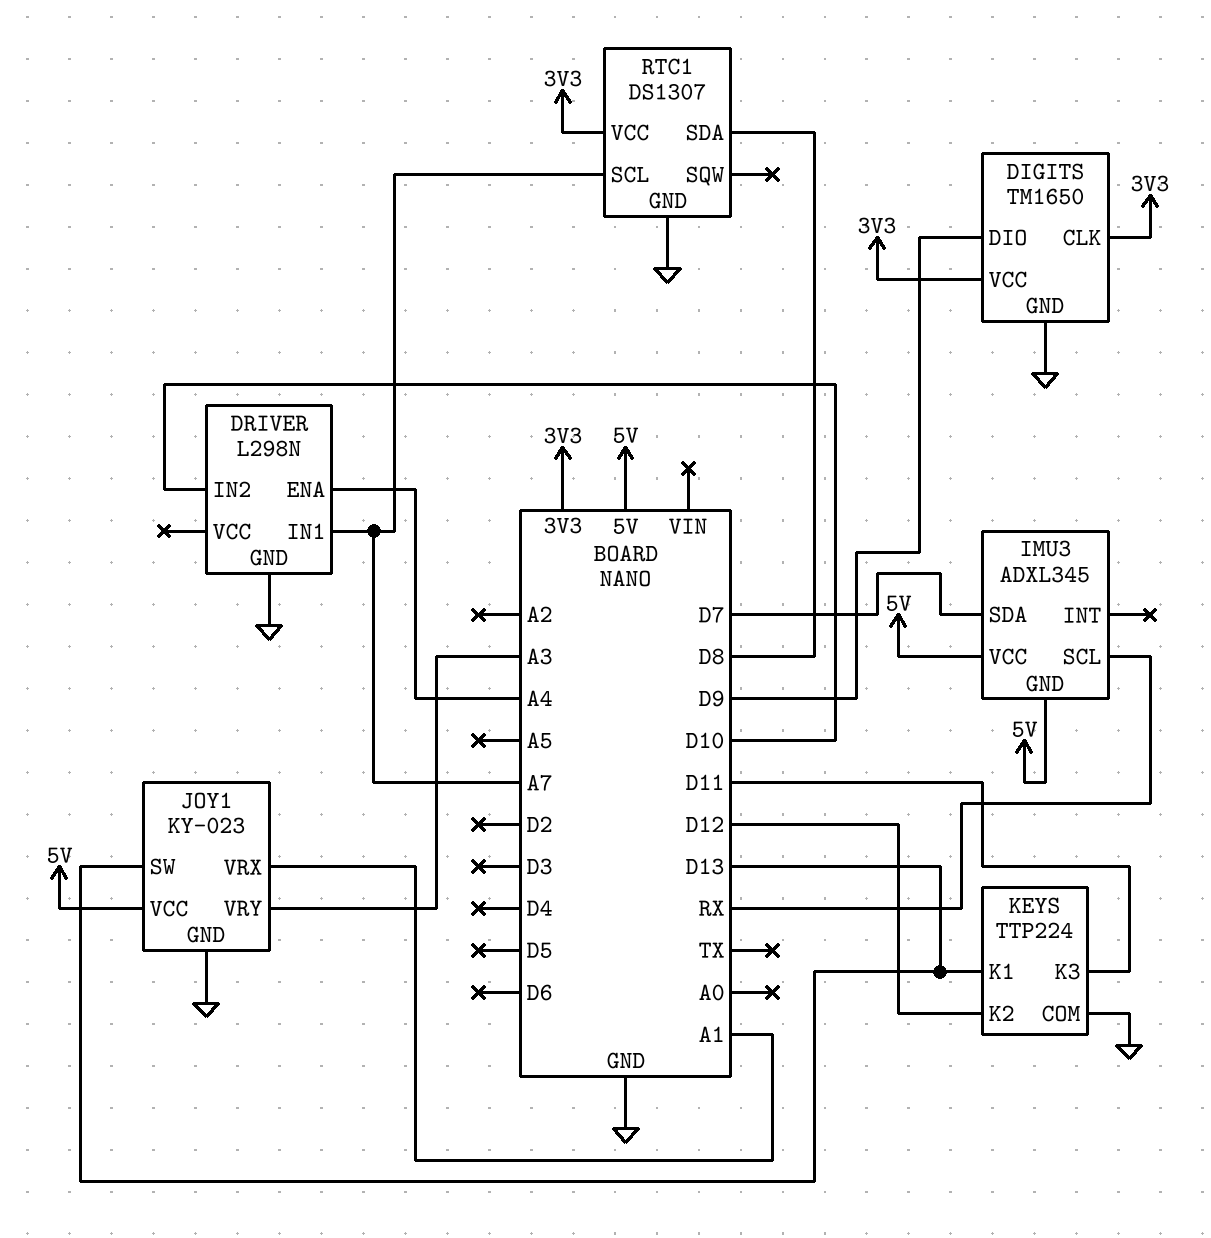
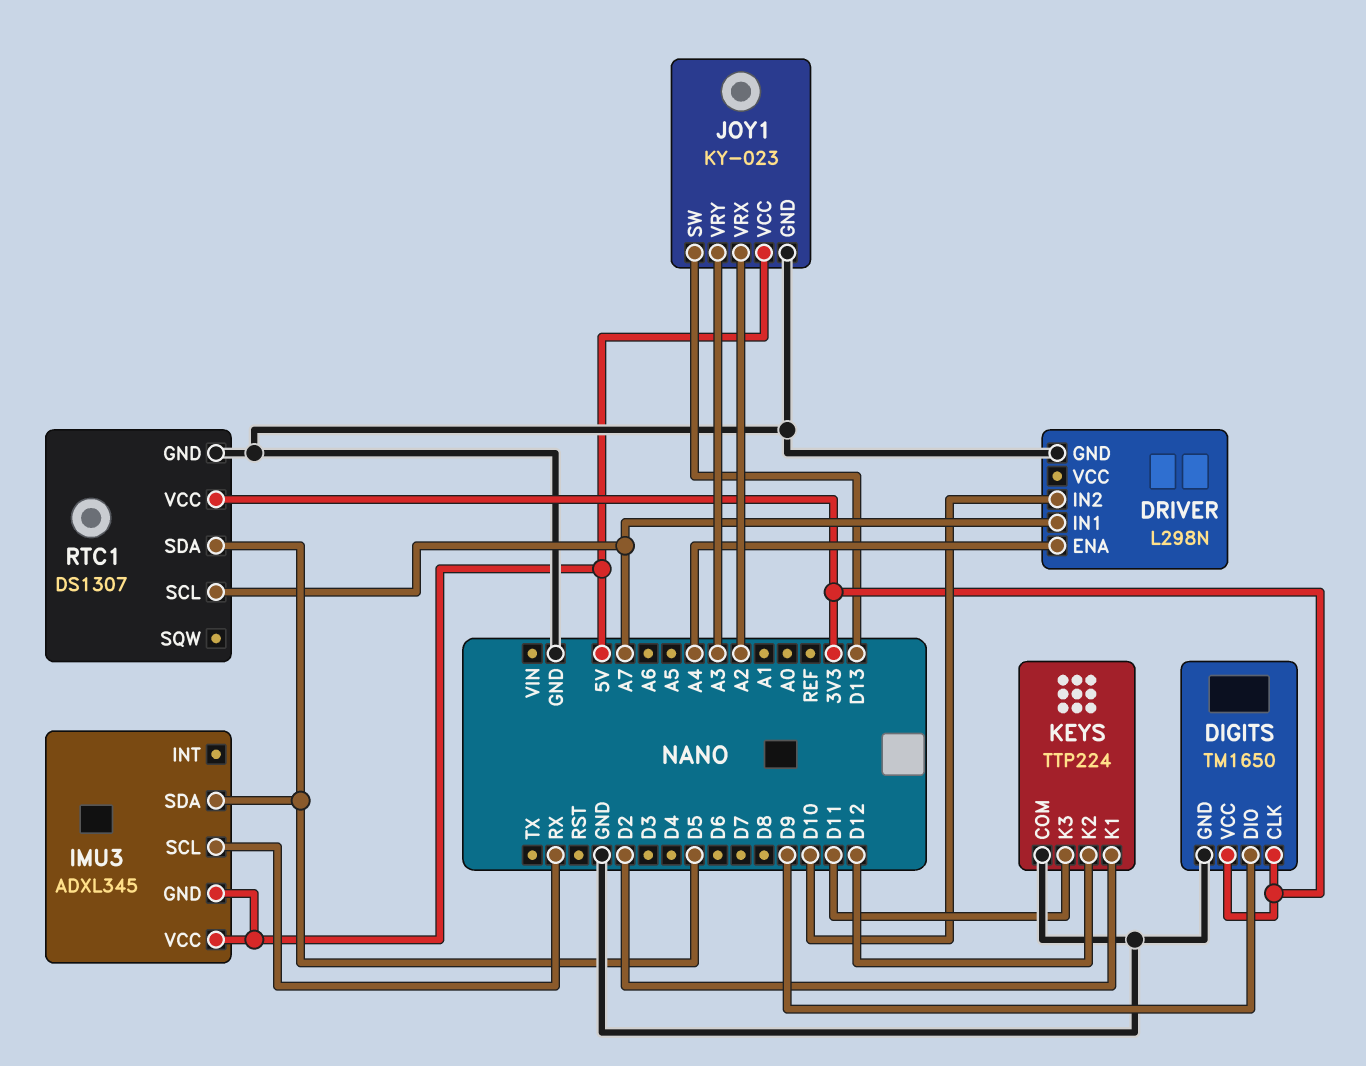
IMU3 pin SDA: D7 -> D5
JOY1 pin VRX: A1 -> A2
KEYS pin K1: D13 -> D2
RTC1 pin SDA: D8 -> D5

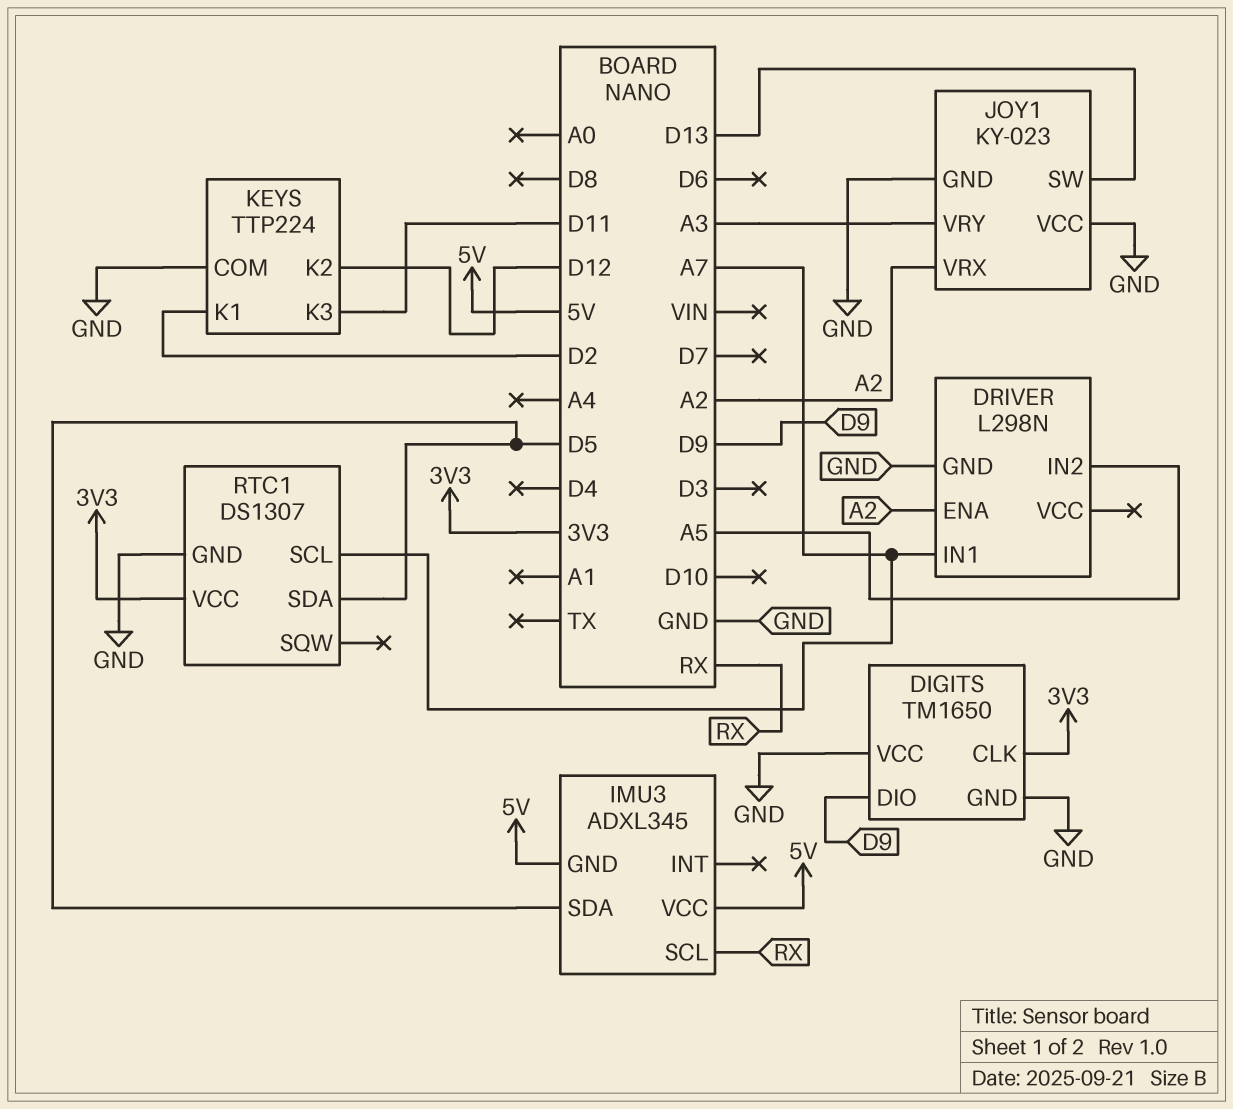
DIGITS pin VCC: 3V3 -> GND
DRIVER pin ENA: A4 -> A2
DRIVER pin IN2: D10 -> A5
JOY1 pin VCC: 5V -> GND

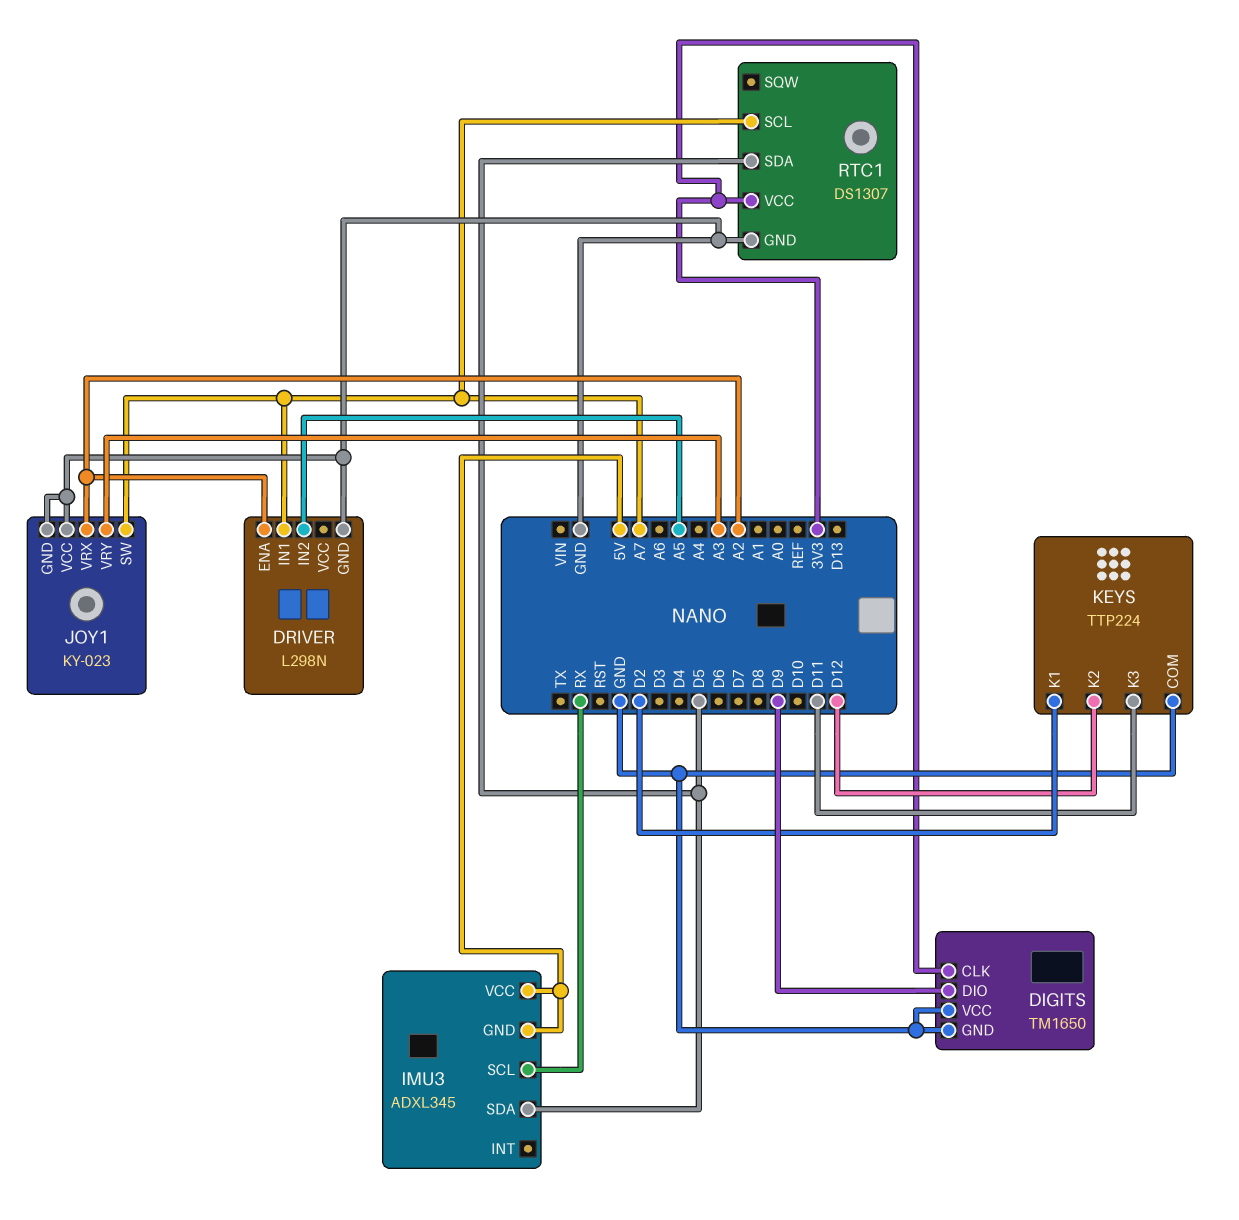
JOY1 pin SW: D13 -> A7

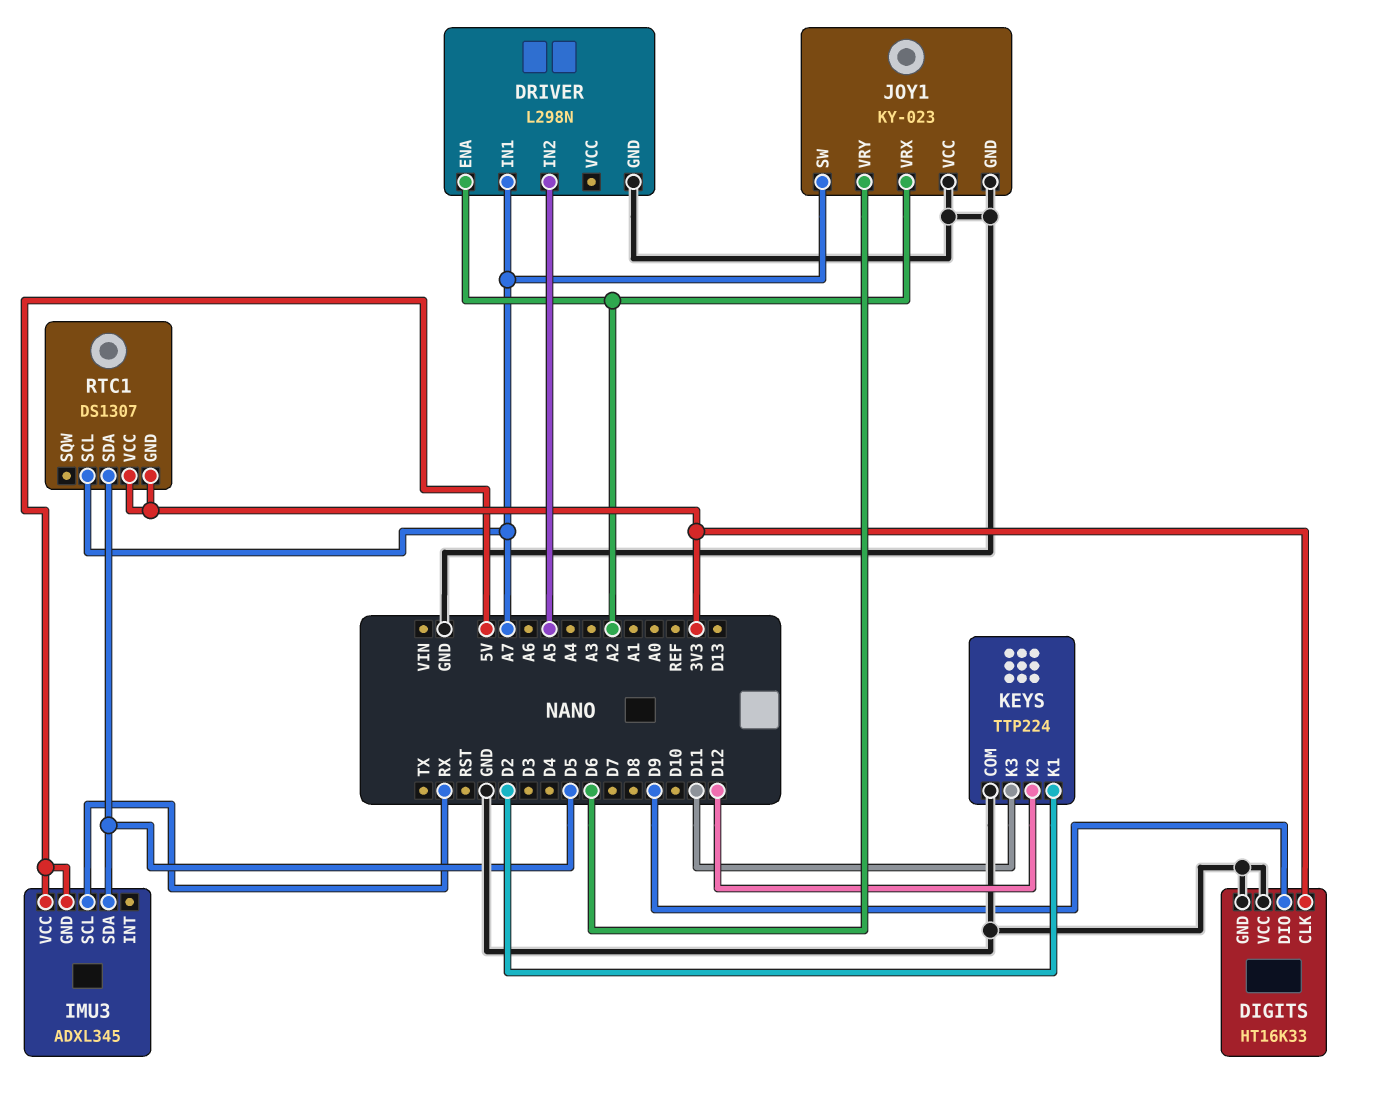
DIGITS: TM1650 -> HT16K33
JOY1 pin VRY: A3 -> D6
RTC1 pin GND: GND -> 3V3

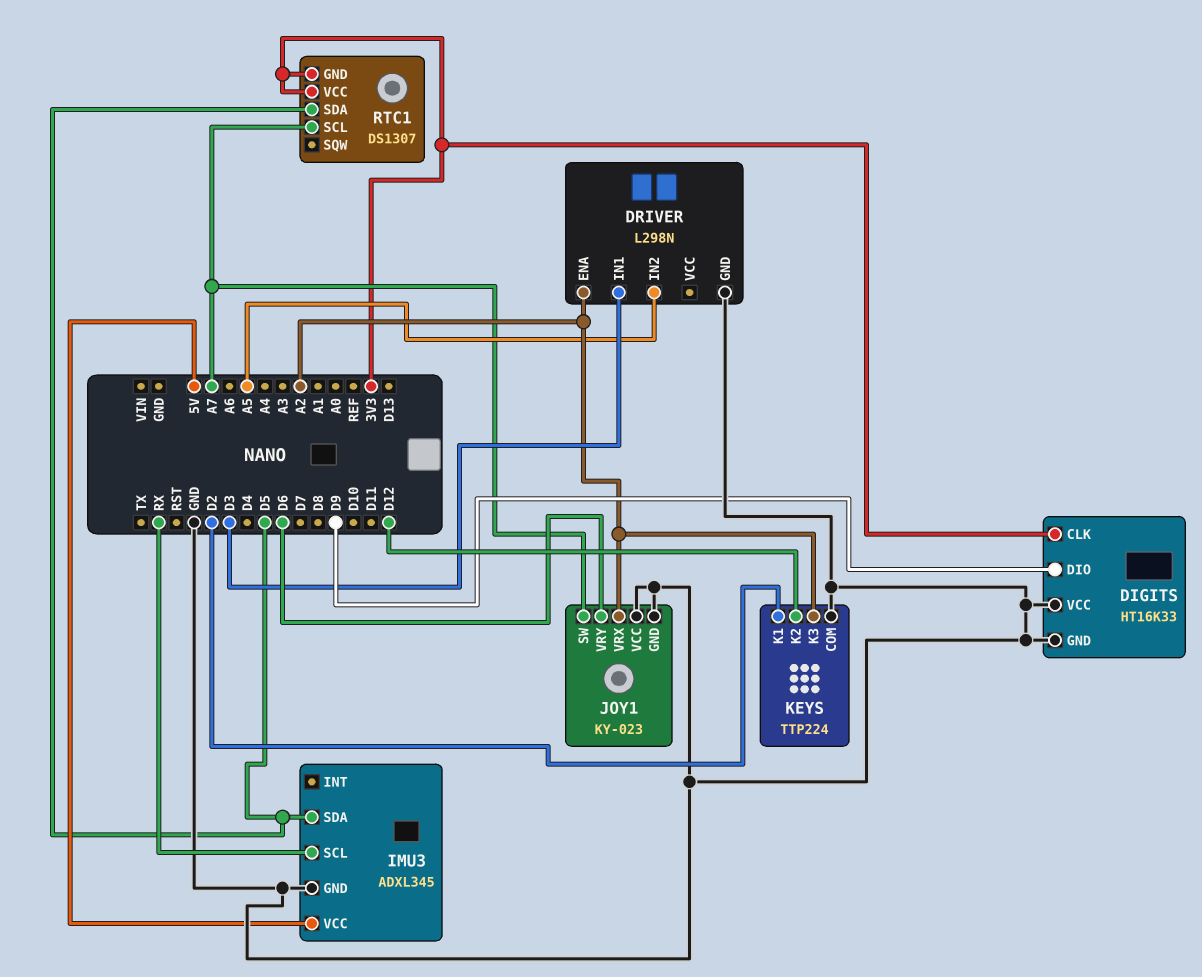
DRIVER pin IN1: A7 -> D3
IMU3 pin GND: 5V -> GND
KEYS pin K3: D11 -> A2

